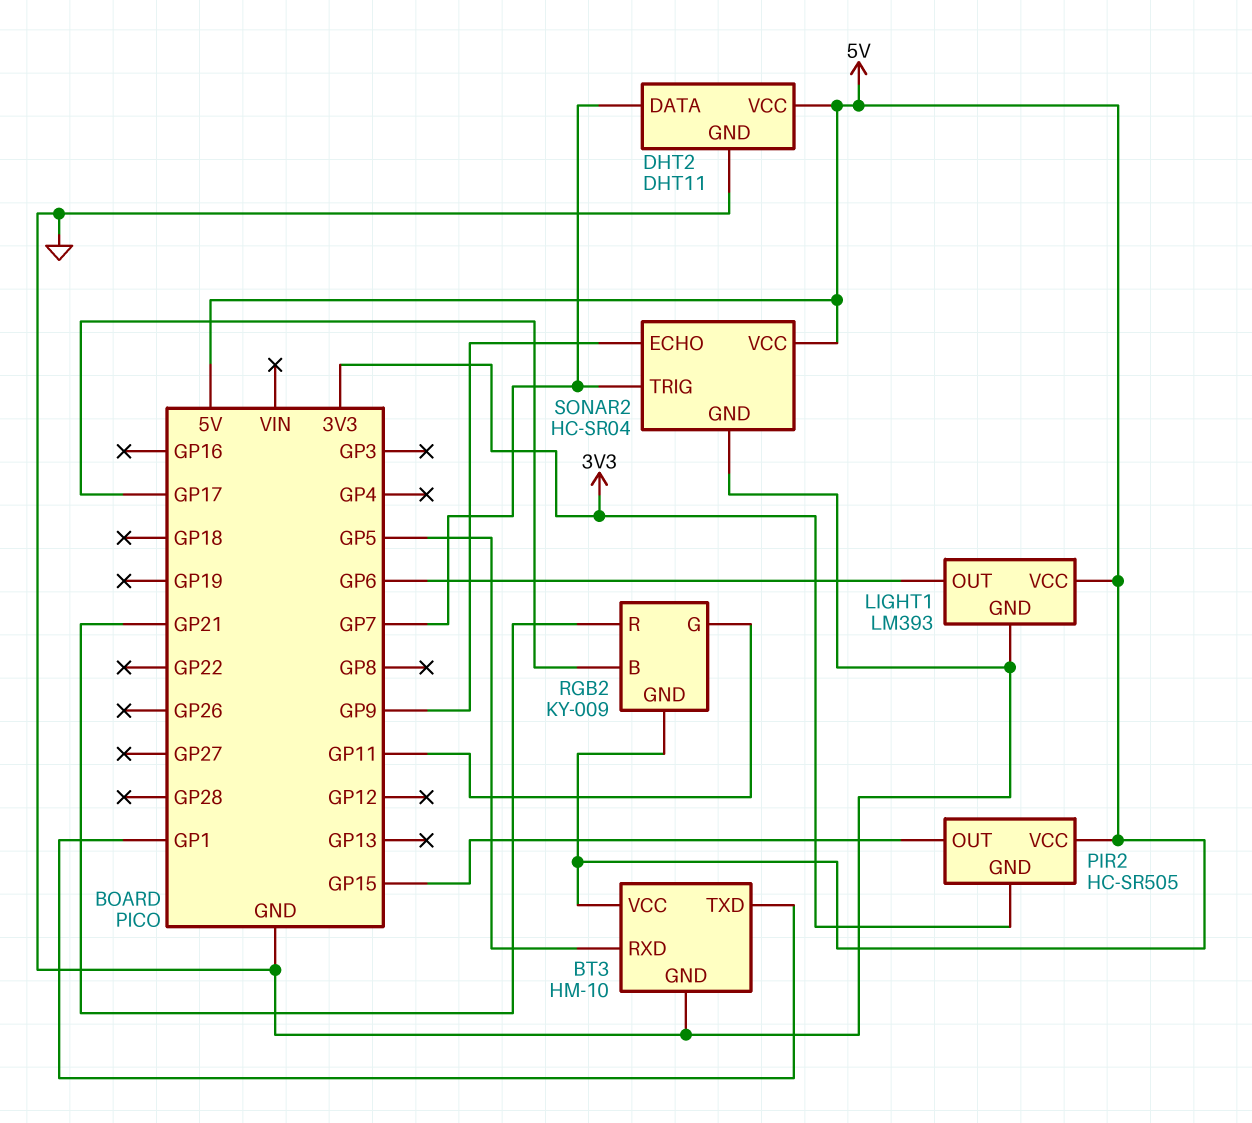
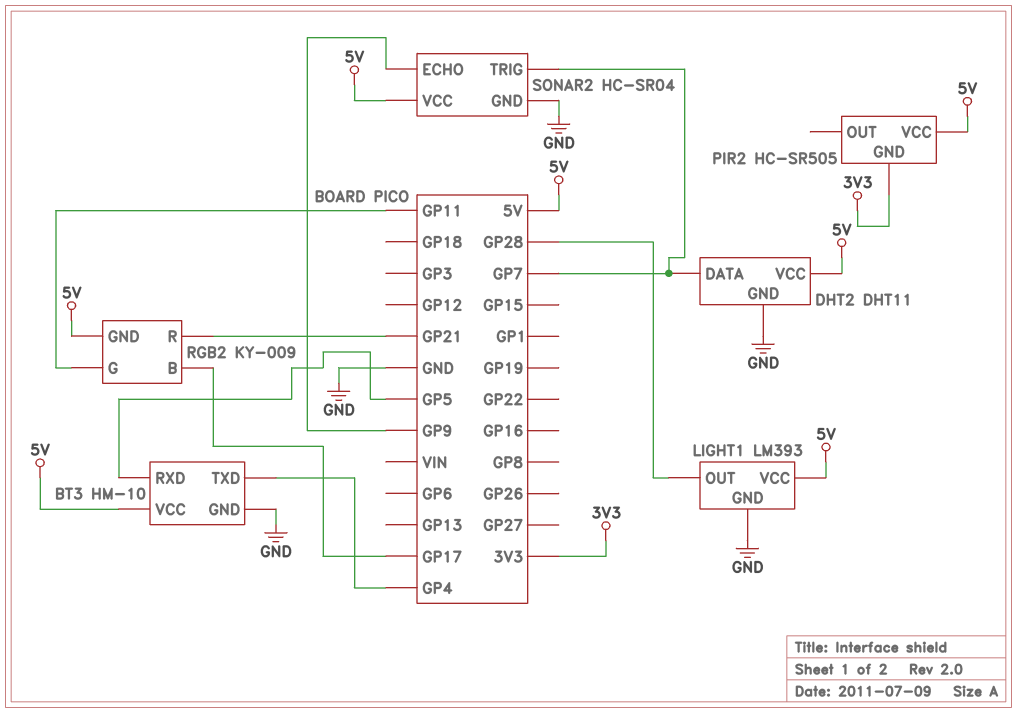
BT3 pin TXD: GP1 -> GP4
LIGHT1 pin OUT: GP6 -> GP28
PIR2 pin OUT: GP15 -> none

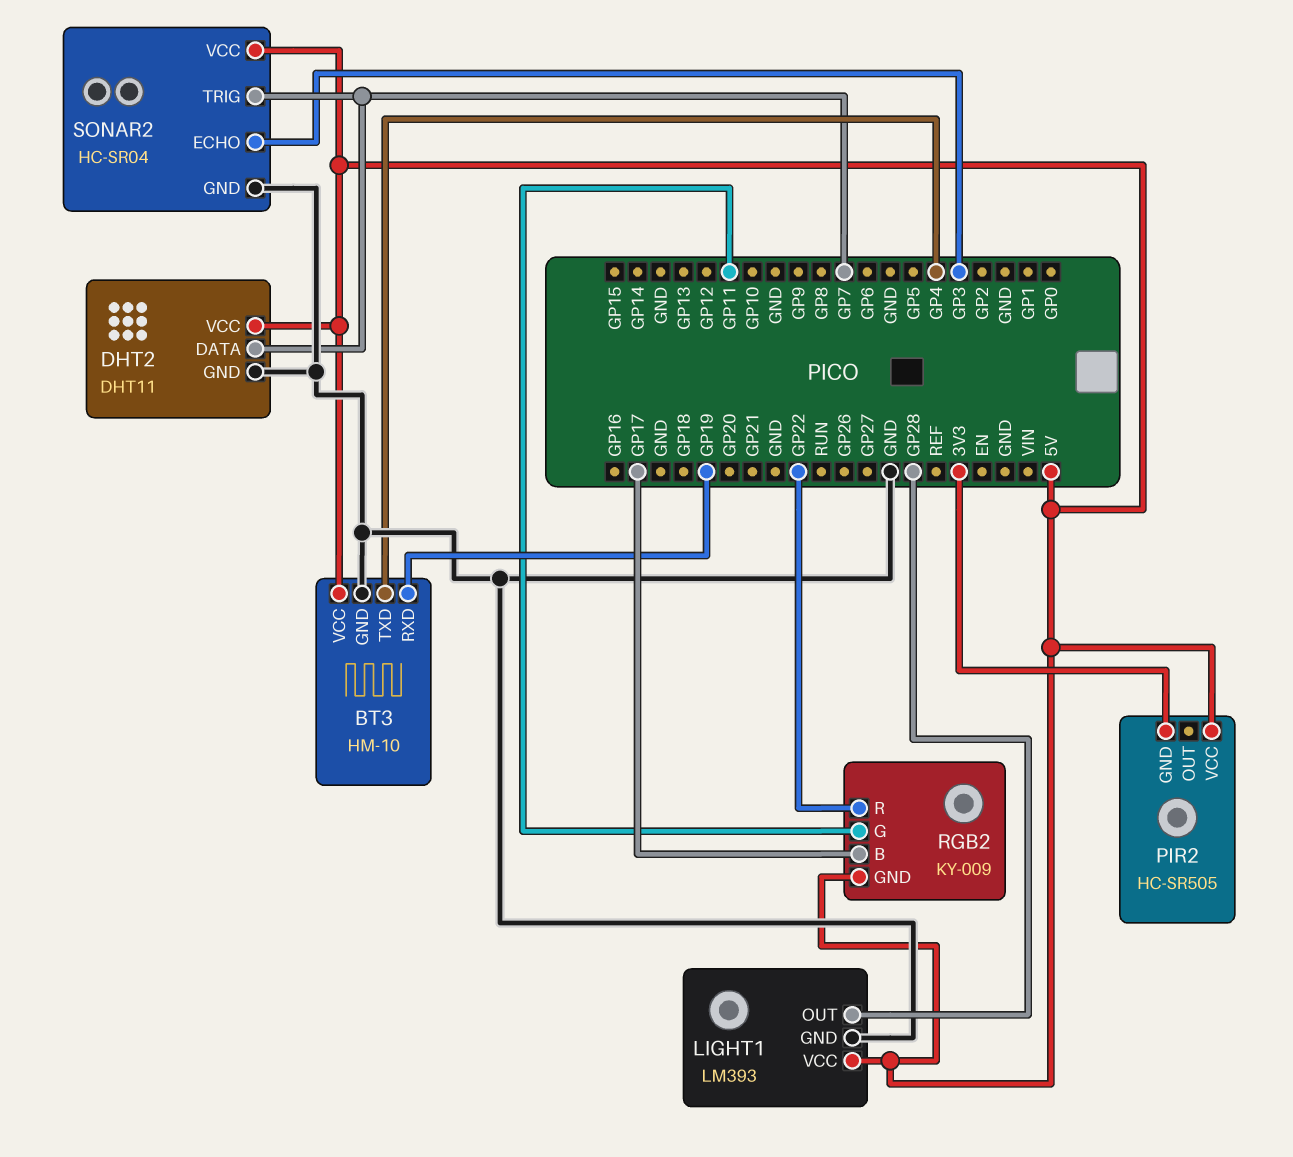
BT3 pin RXD: GP5 -> GP19
RGB2 pin R: GP21 -> GP22
SONAR2 pin ECHO: GP9 -> GP3

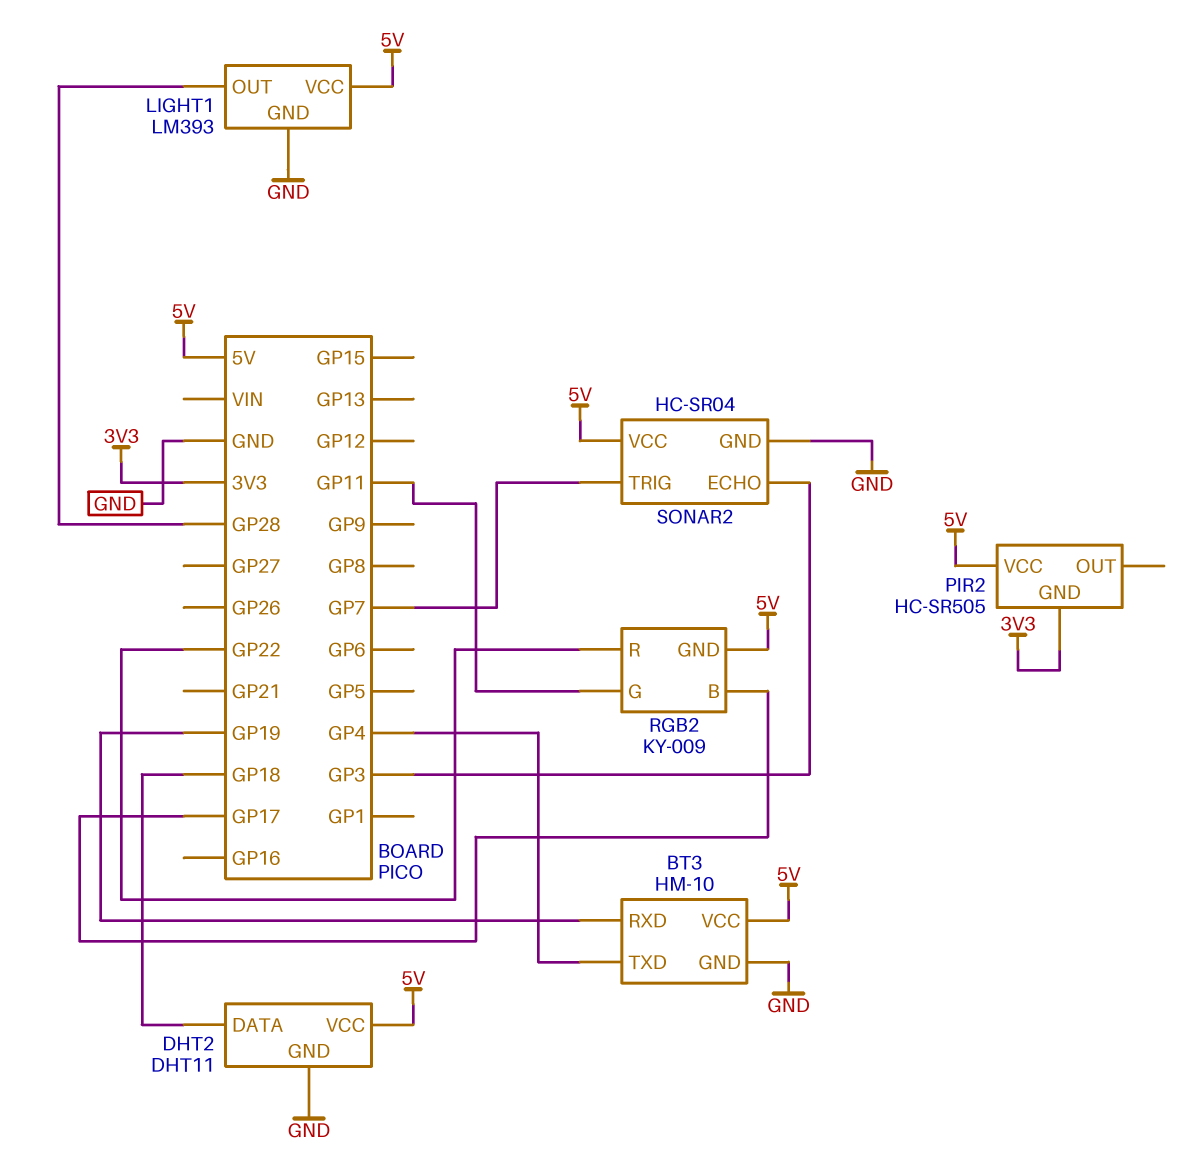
DHT2 pin DATA: GP7 -> GP18

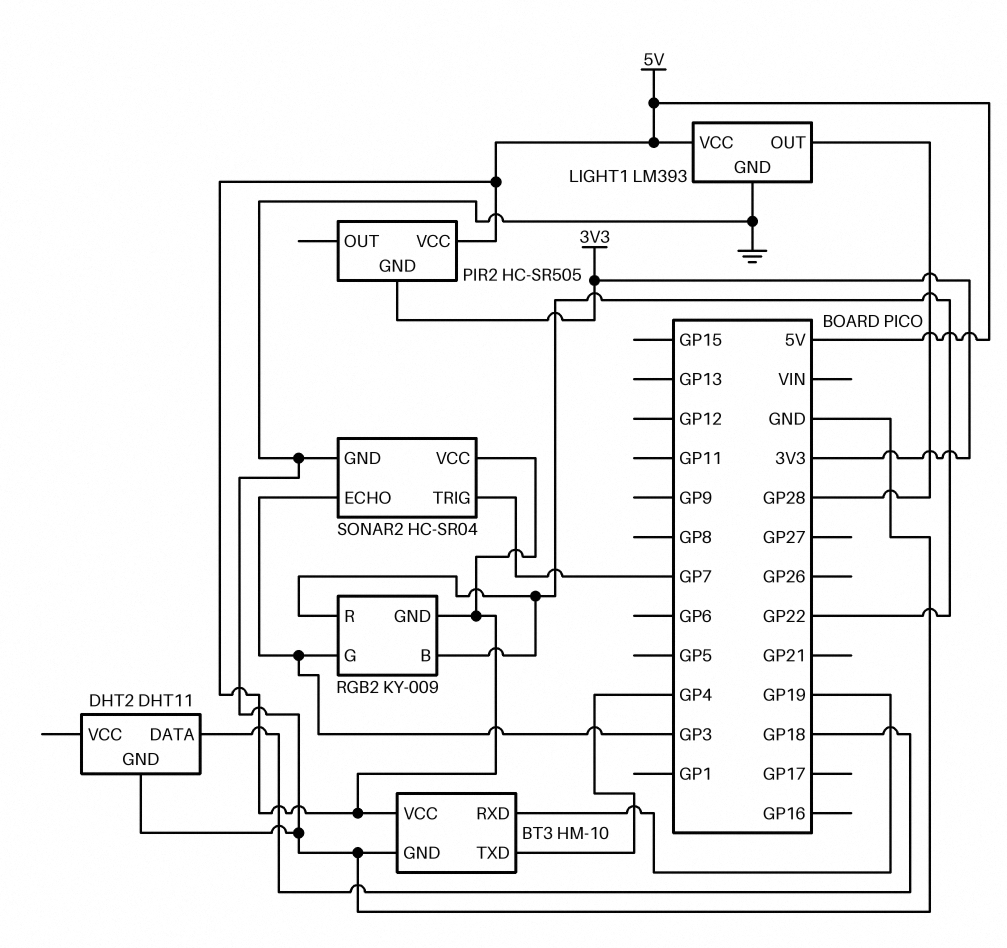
DHT2 pin VCC: 5V -> none
RGB2 pin B: GP17 -> GP22
RGB2 pin G: GP11 -> GP3

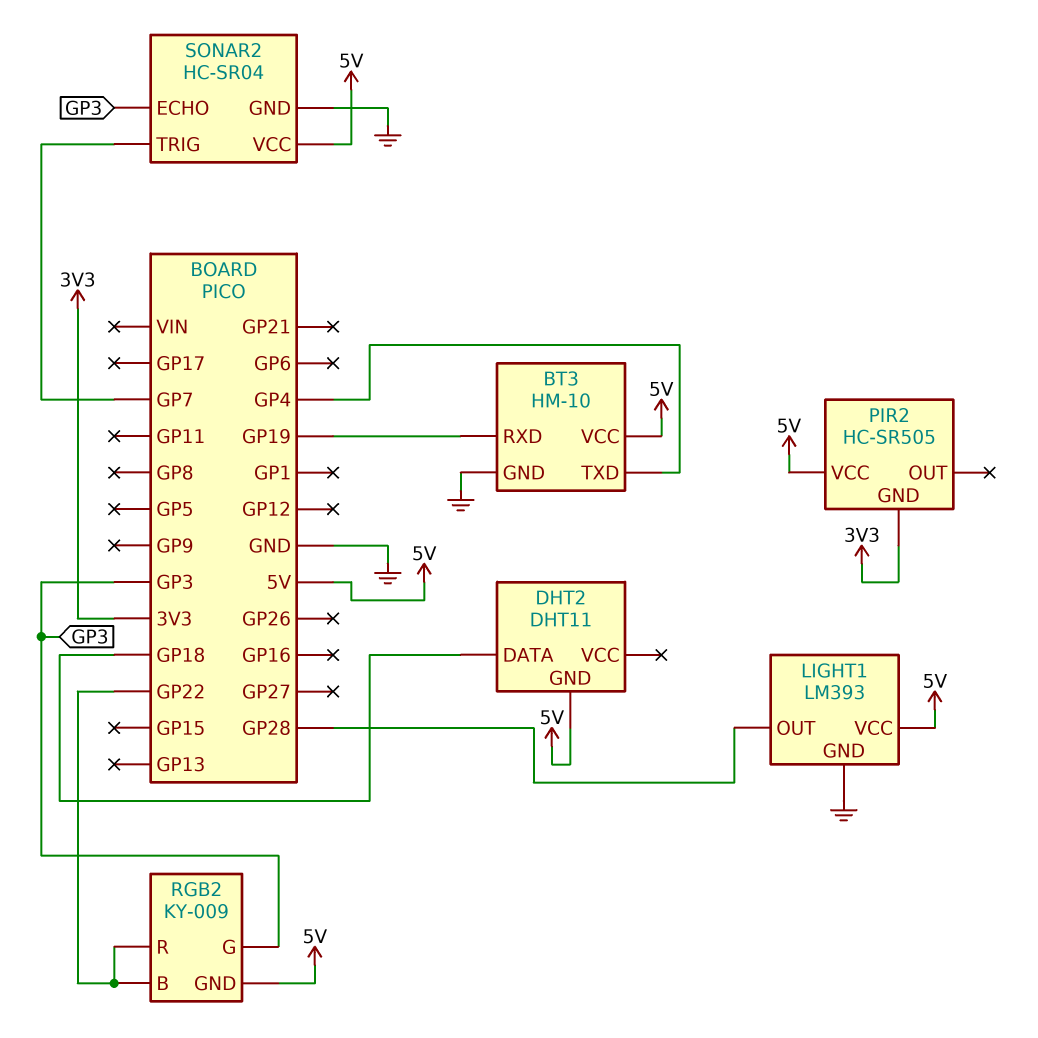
DHT2 pin GND: GND -> 5V

